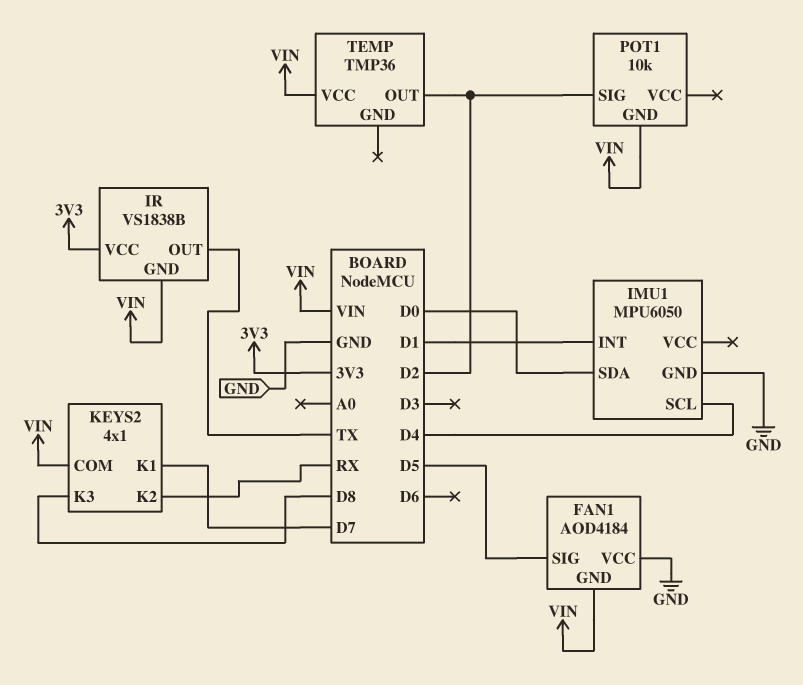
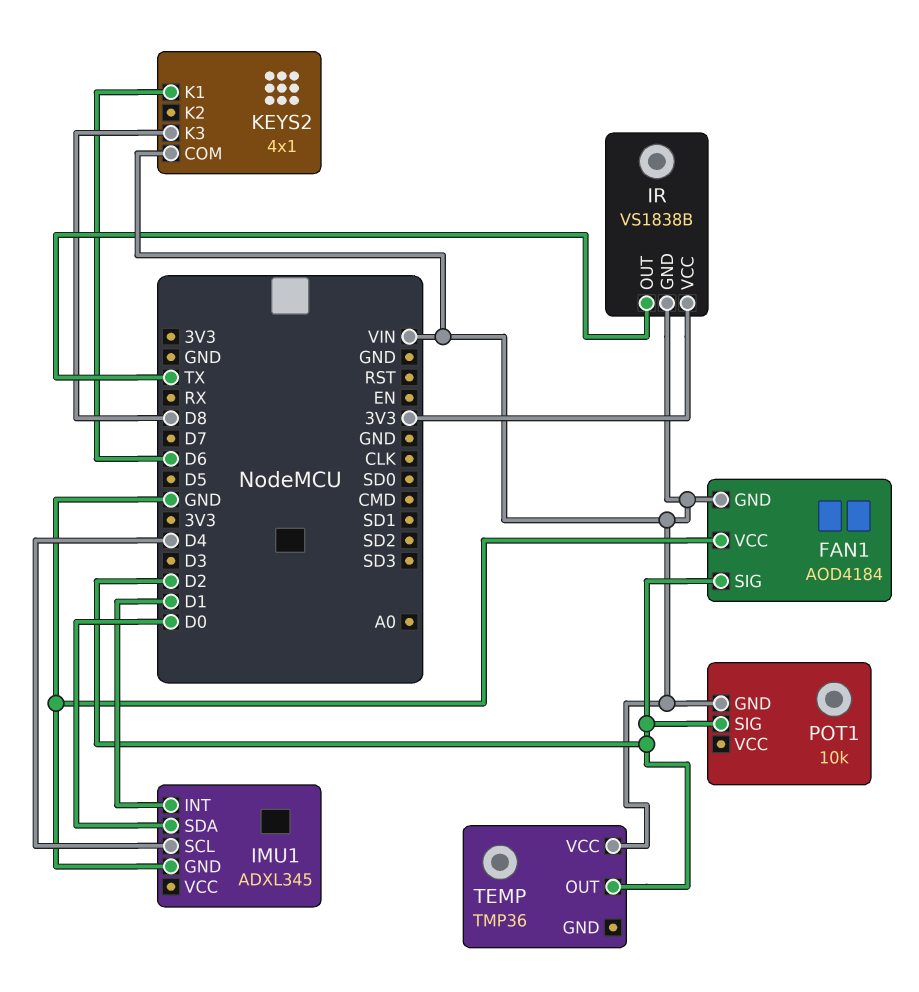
FAN1 pin SIG: D5 -> D2
IMU1: MPU6050 -> ADXL345
KEYS2 pin K1: D7 -> D6
KEYS2 pin K2: RX -> none

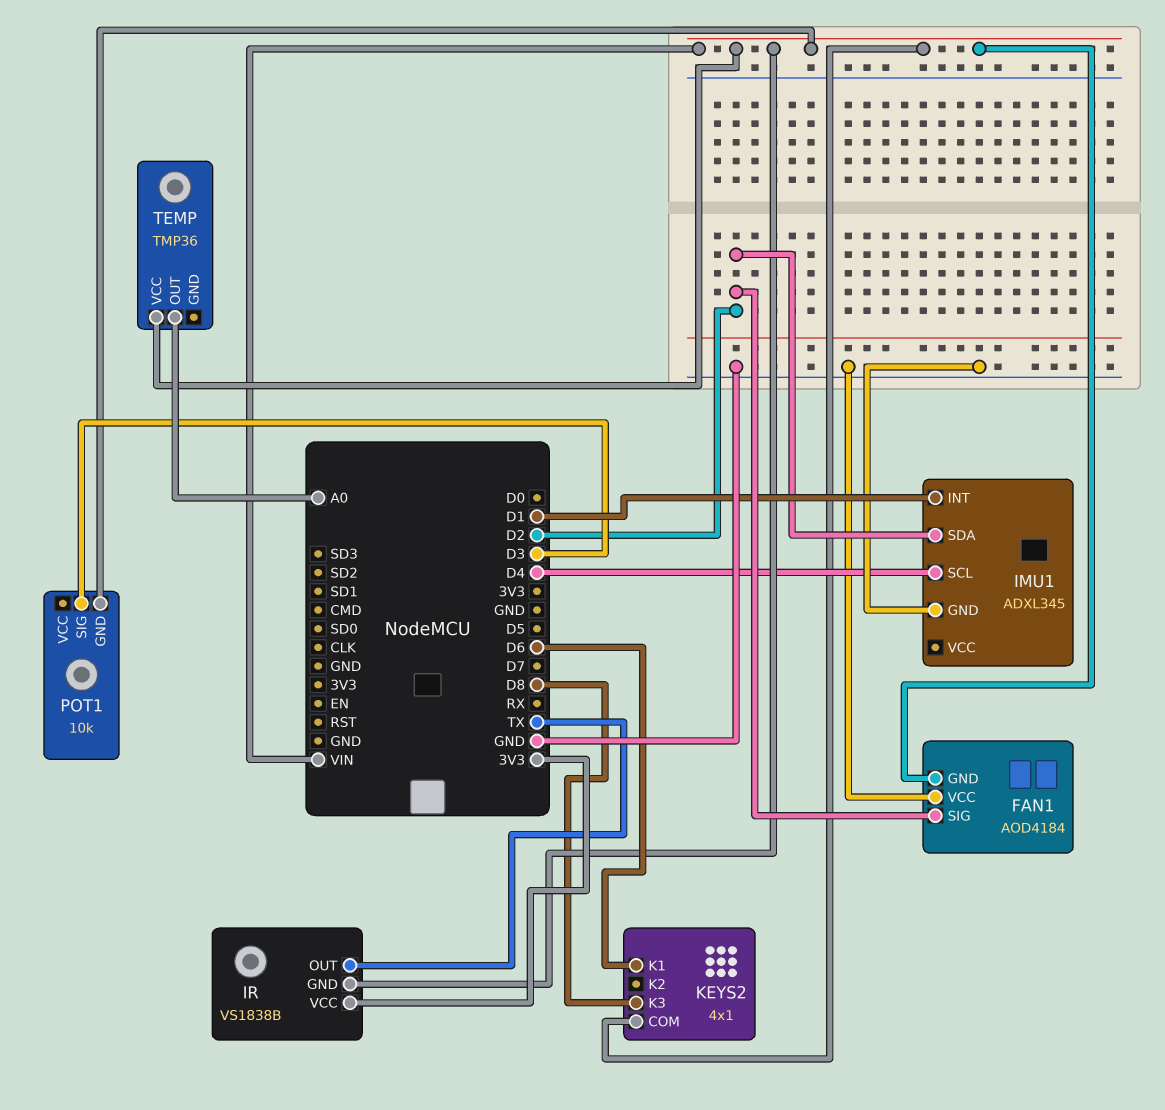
IMU1 pin SDA: D0 -> D2
POT1 pin SIG: D2 -> D3
TEMP pin OUT: D2 -> A0

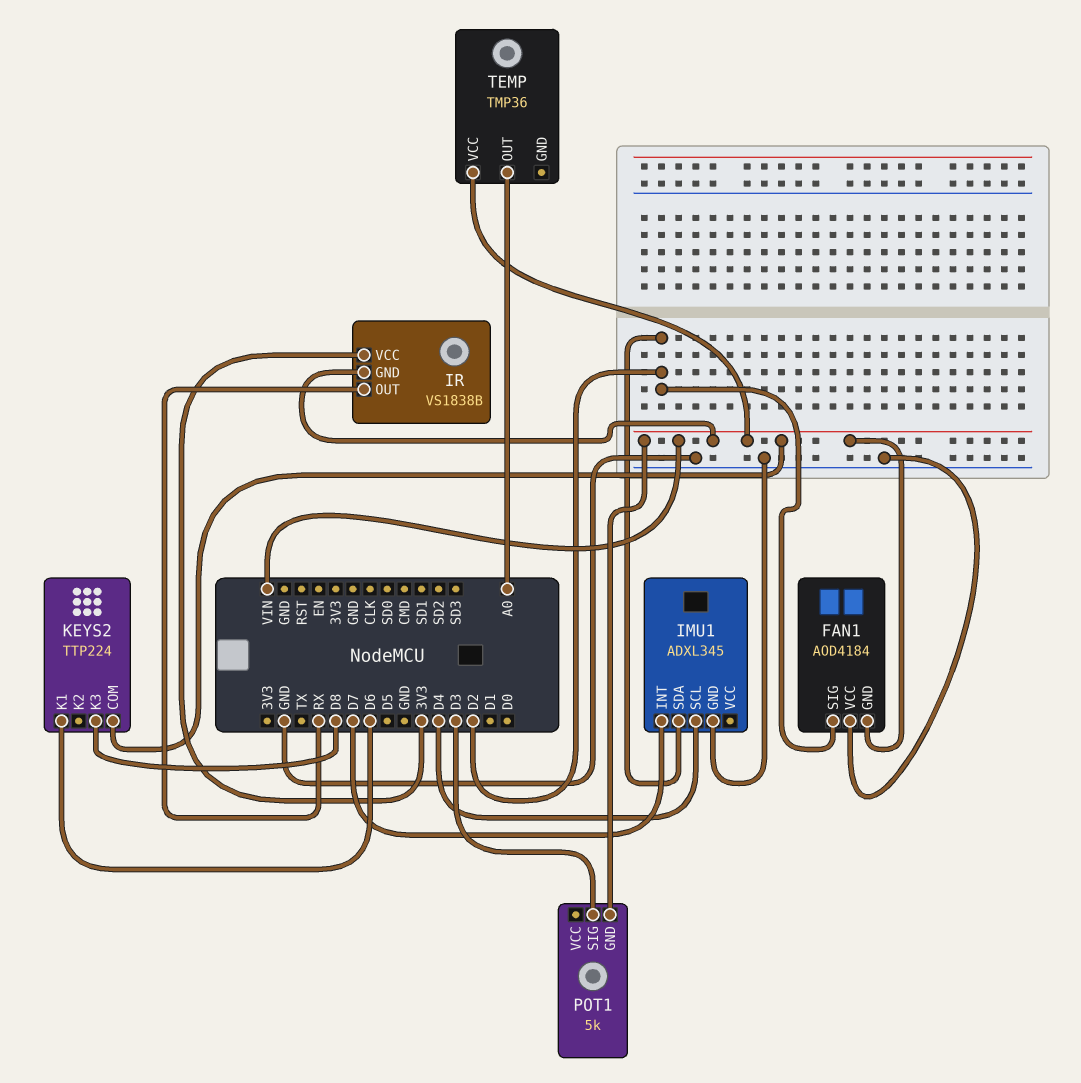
IMU1 pin INT: D1 -> D7
IR pin OUT: TX -> RX
KEYS2: 4x1 -> TTP224
POT1: 10k -> 5k

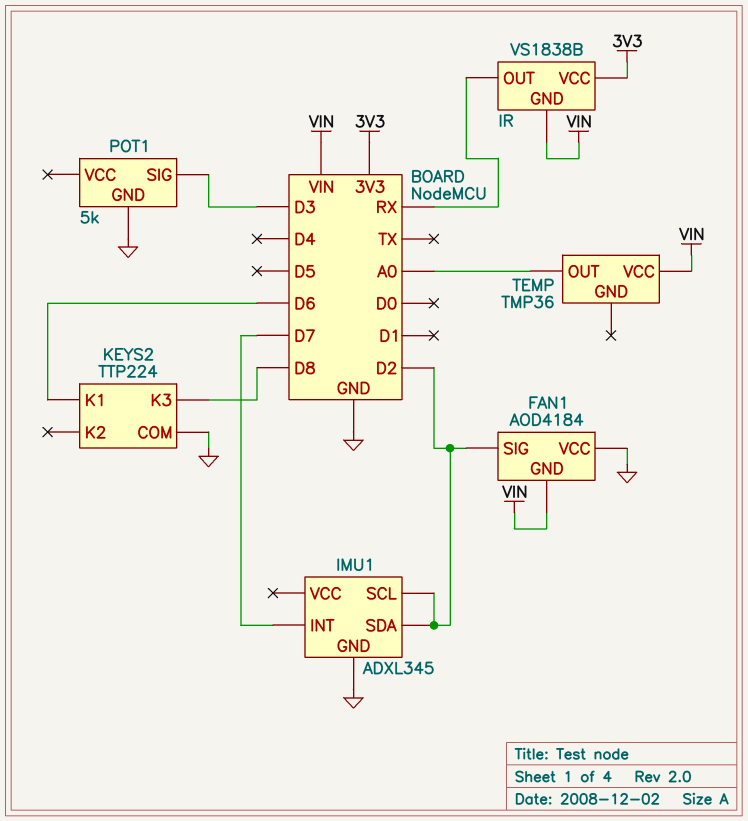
IMU1 pin SCL: D4 -> D2
KEYS2 pin COM: VIN -> GND
POT1 pin GND: VIN -> GND

